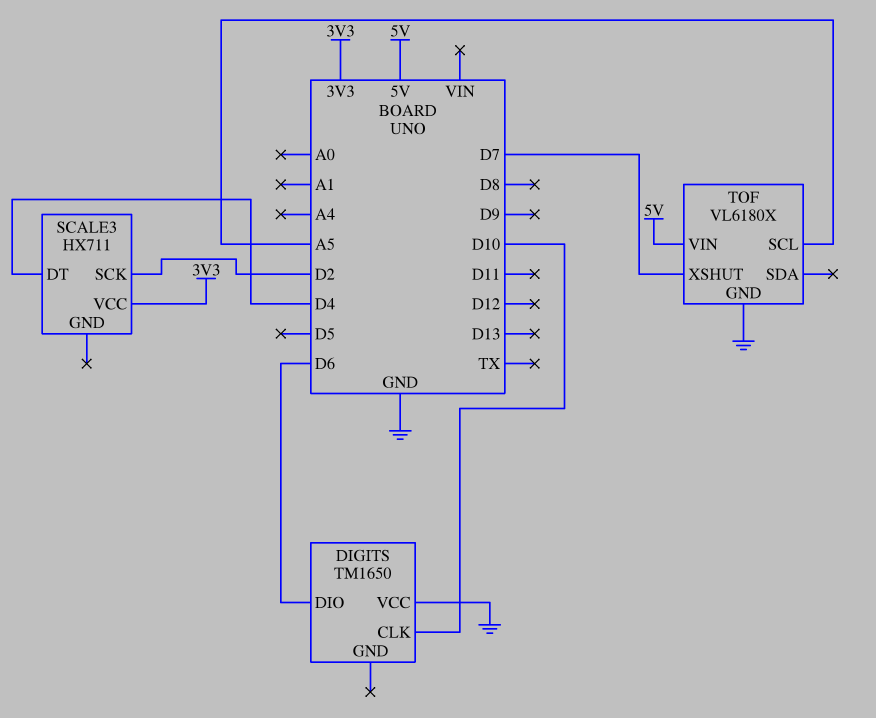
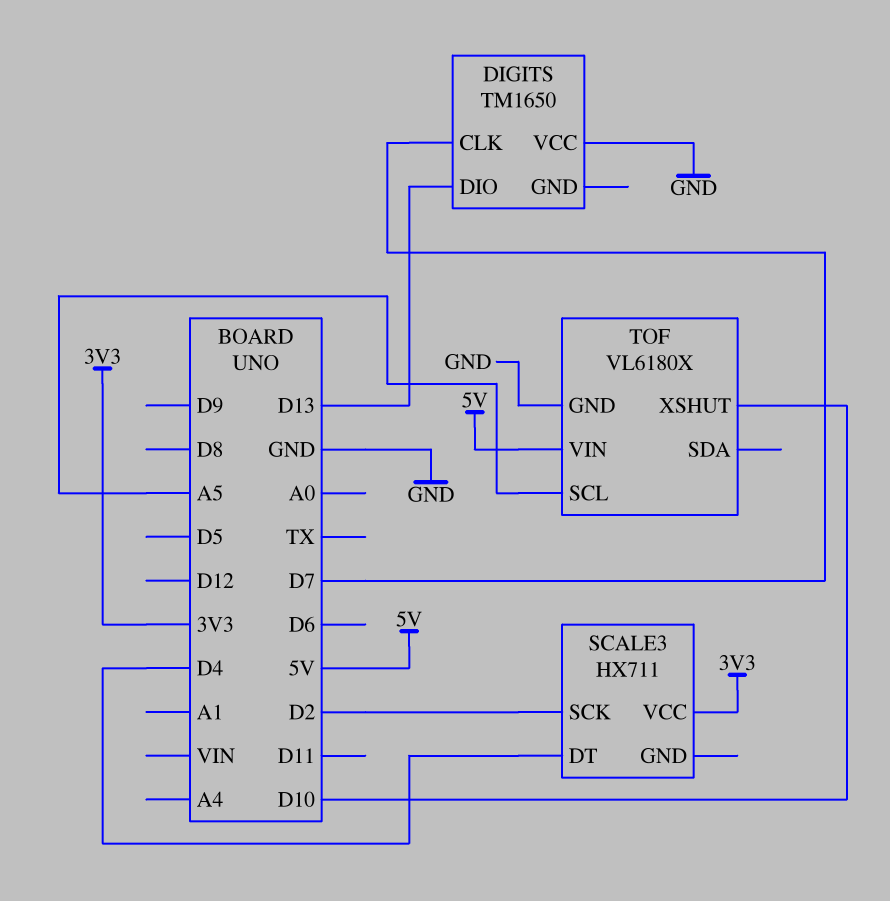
DIGITS pin CLK: D10 -> D7
DIGITS pin DIO: D6 -> D13
TOF pin XSHUT: D7 -> D10

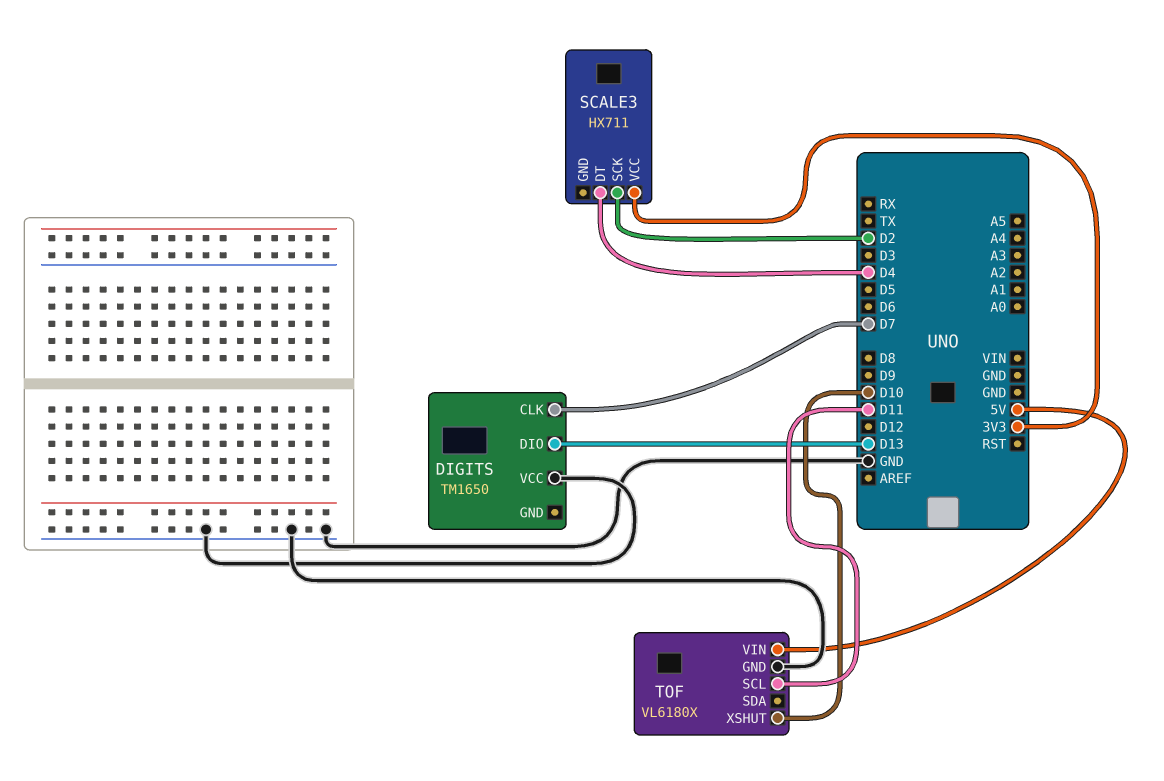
TOF pin SCL: A5 -> D11

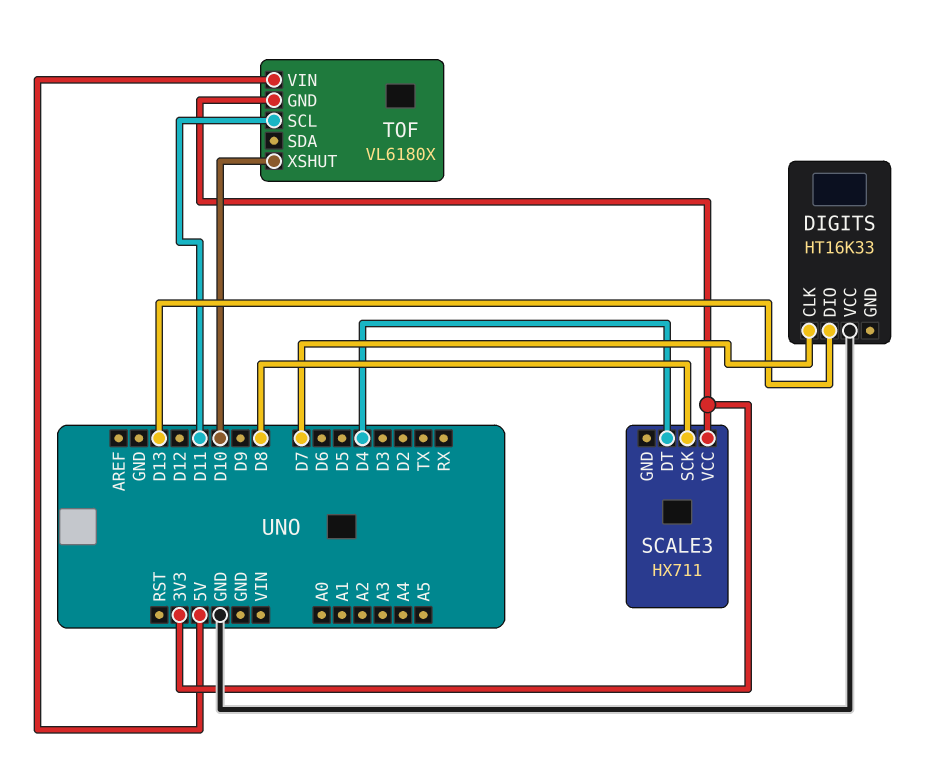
DIGITS: TM1650 -> HT16K33
SCALE3 pin SCK: D2 -> D8
TOF pin GND: GND -> 3V3

